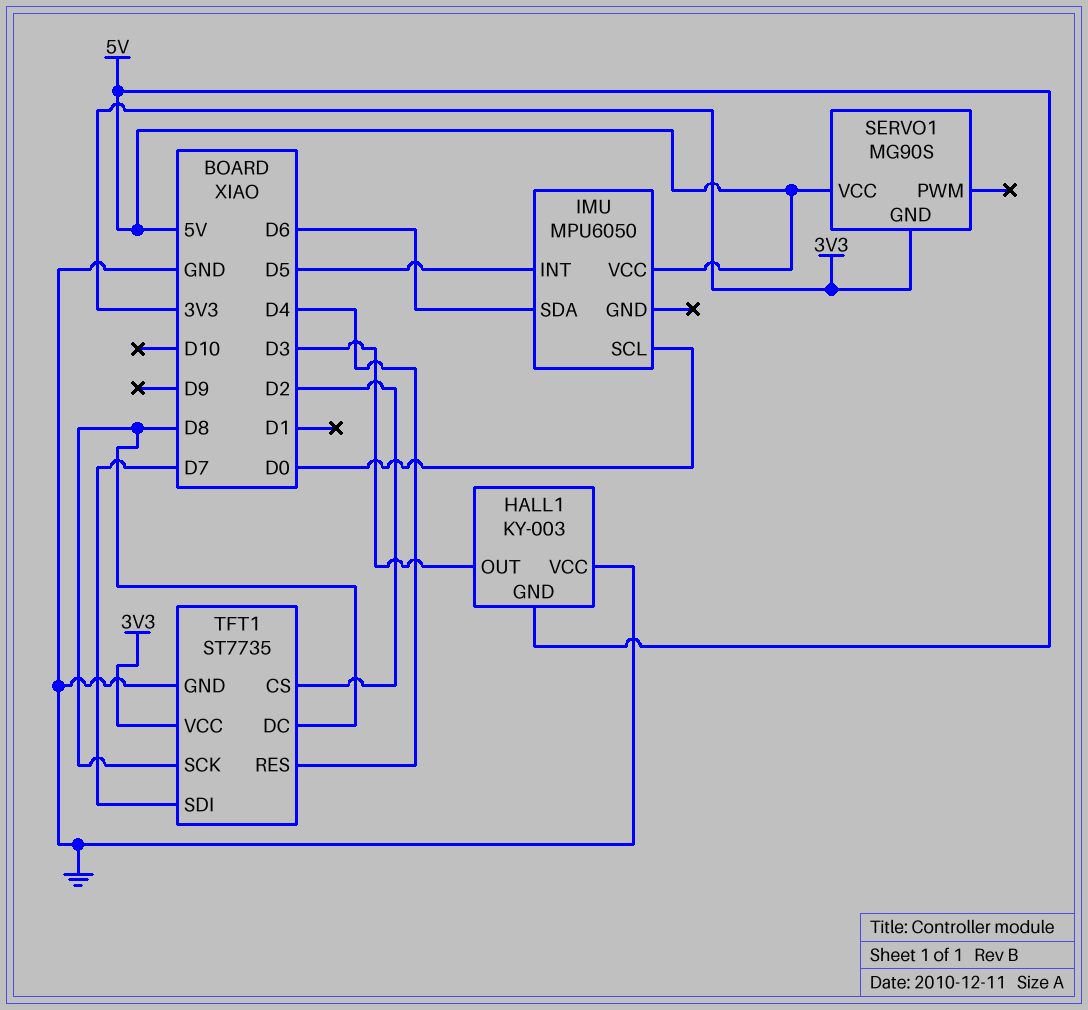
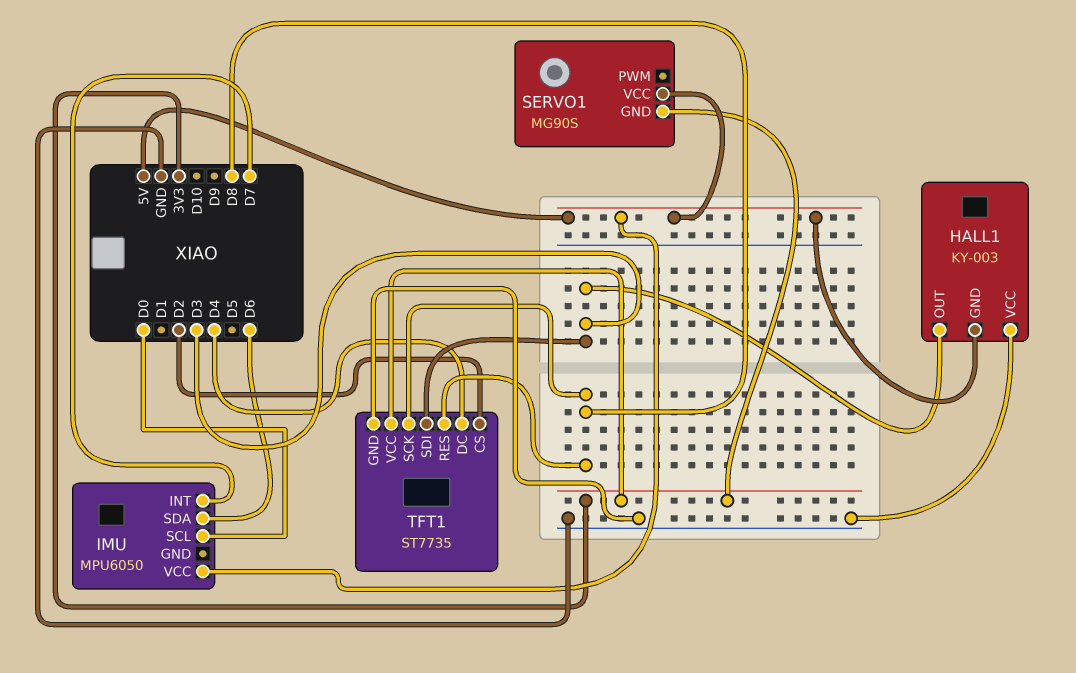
IMU pin INT: D5 -> D7
TFT1 pin DC: D8 -> D4
TFT1 pin RES: D4 -> D8
TFT1 pin SDI: D7 -> D3

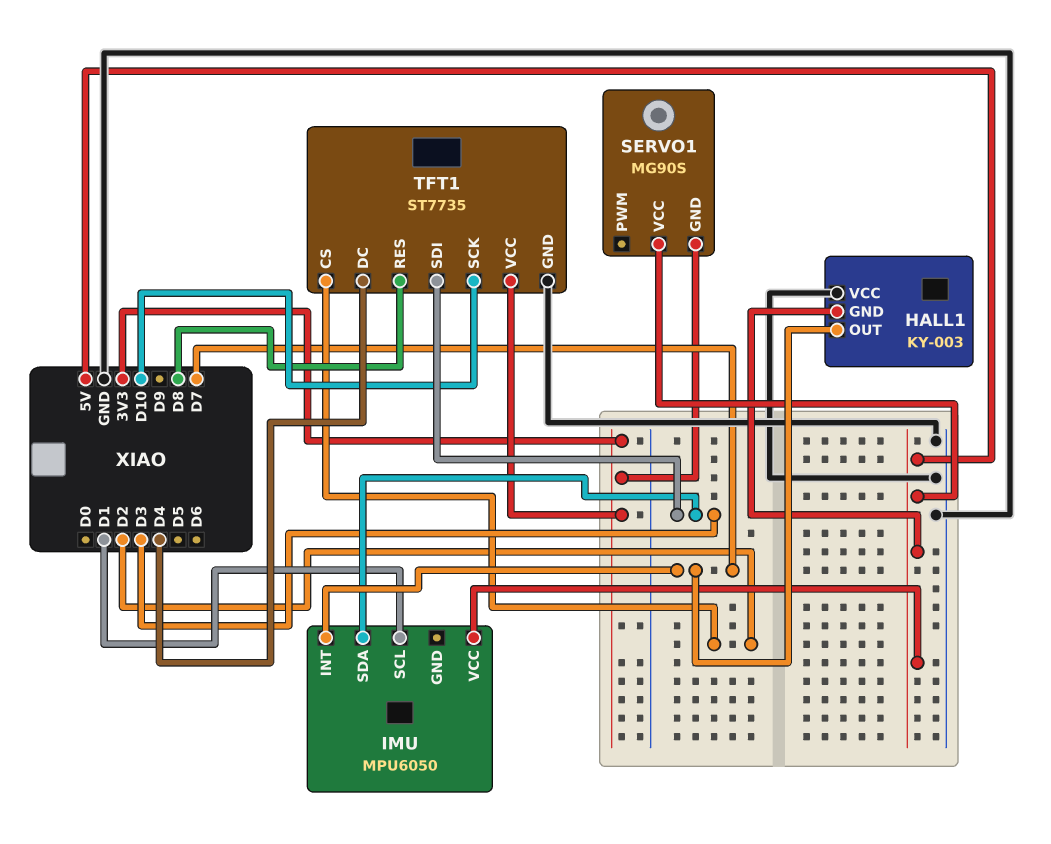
HALL1 pin OUT: D3 -> D7
IMU pin SCL: D0 -> D1
IMU pin SDA: D6 -> D3
TFT1 pin SCK: D8 -> D10

